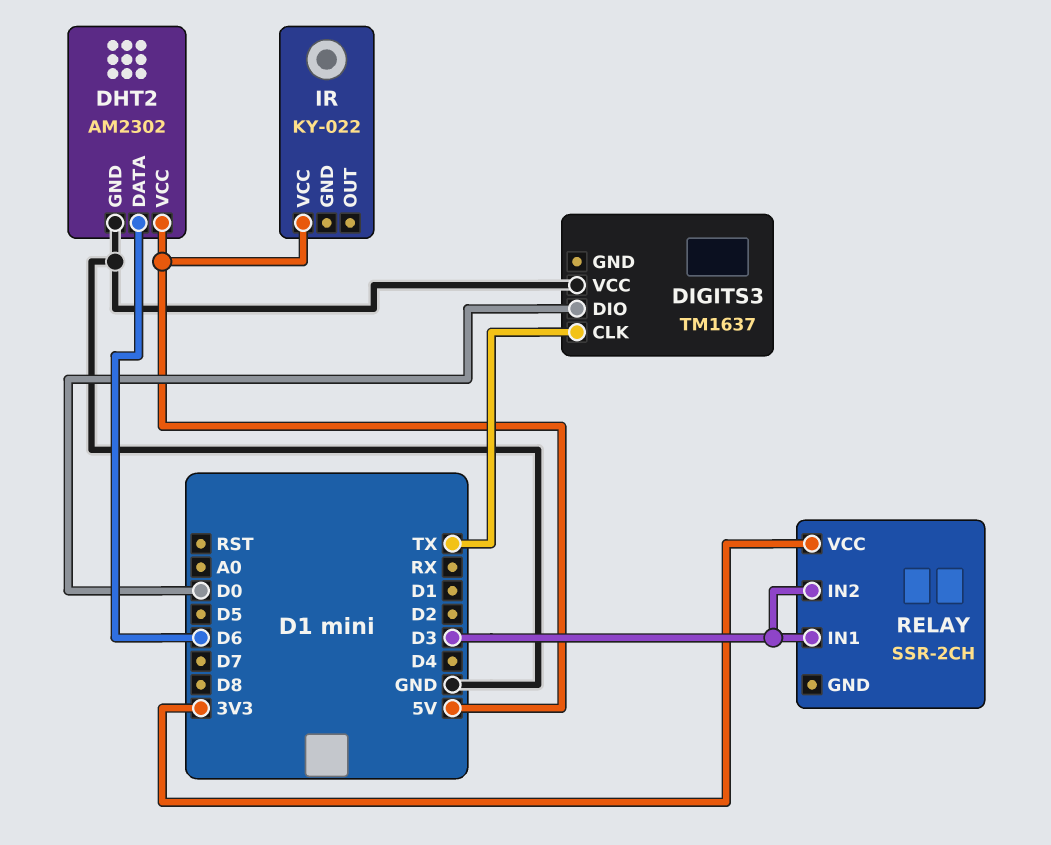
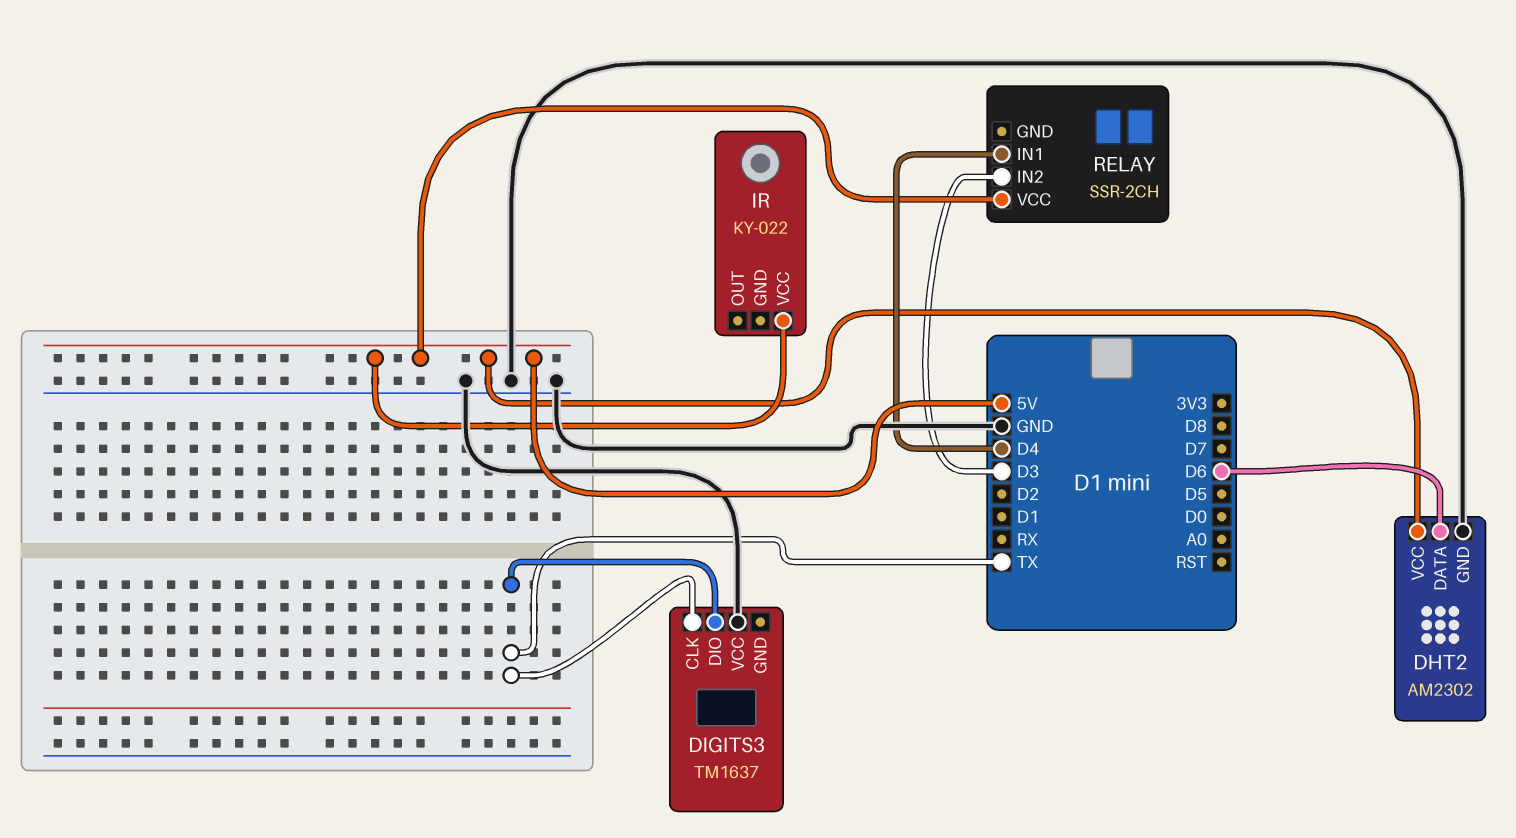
DIGITS3 pin DIO: D0 -> TX
RELAY pin IN1: D3 -> D4
RELAY pin VCC: 3V3 -> 5V

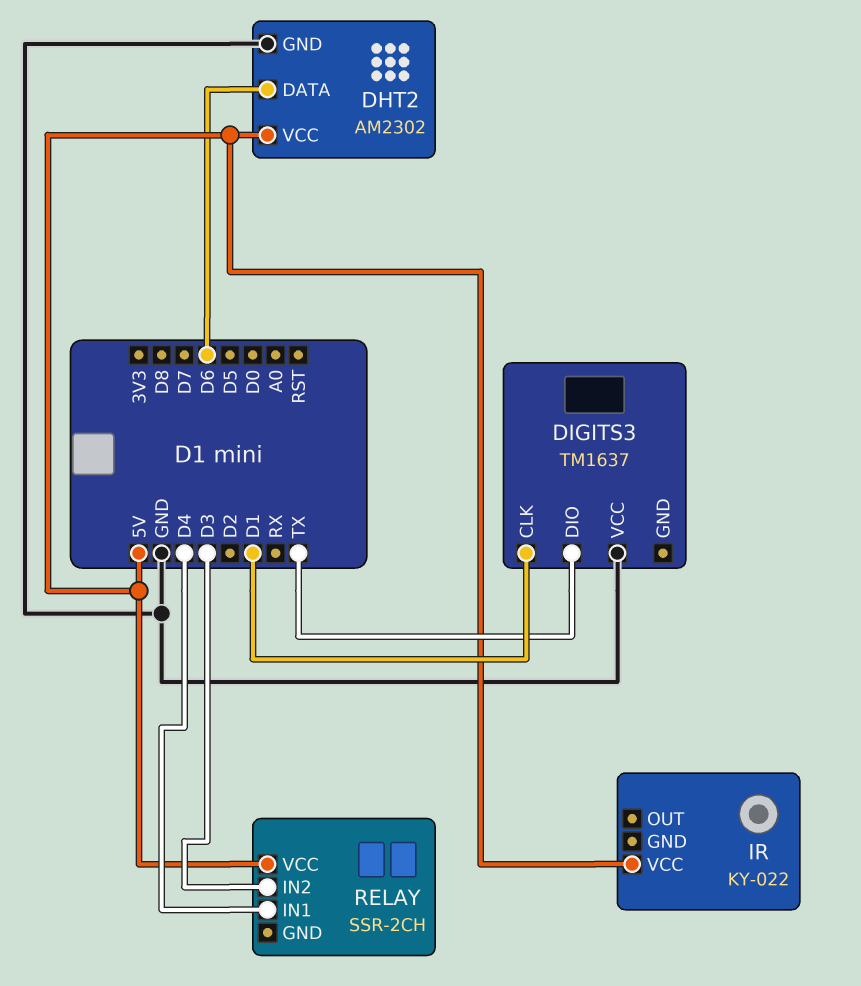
DIGITS3 pin CLK: TX -> D1

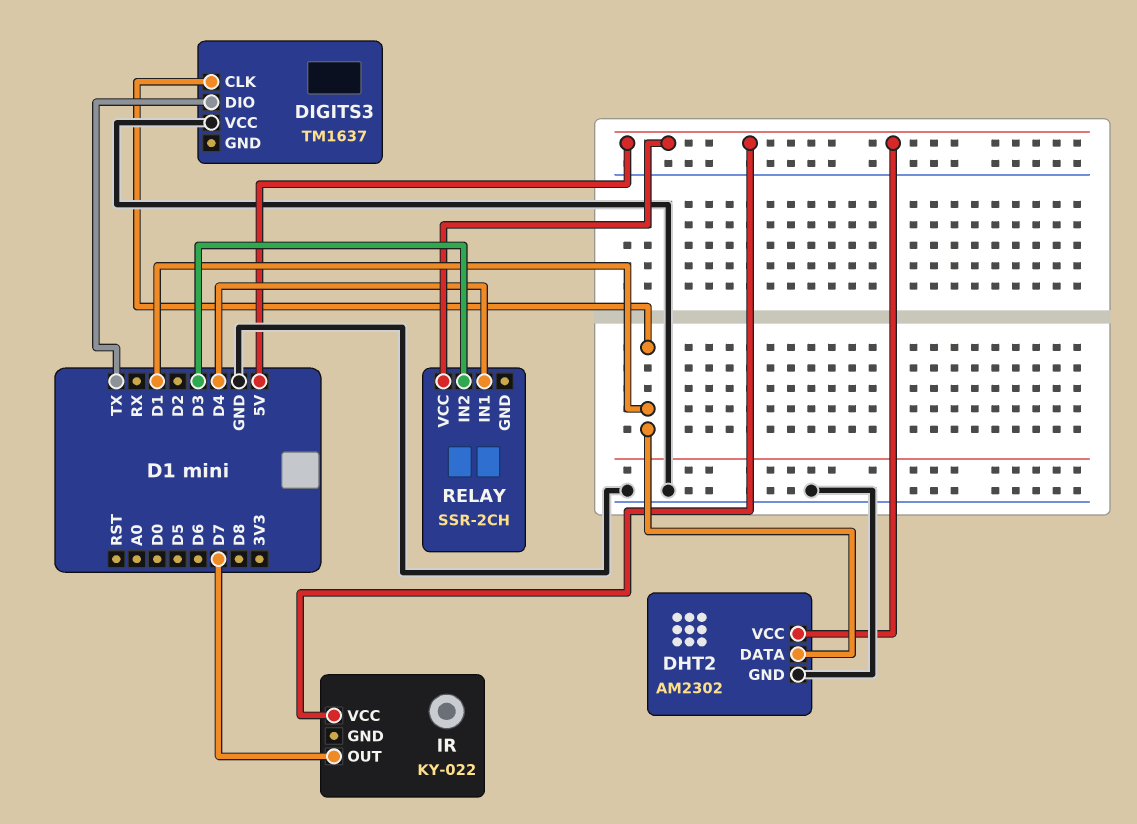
DHT2 pin DATA: D6 -> D1
IR pin OUT: none -> D7

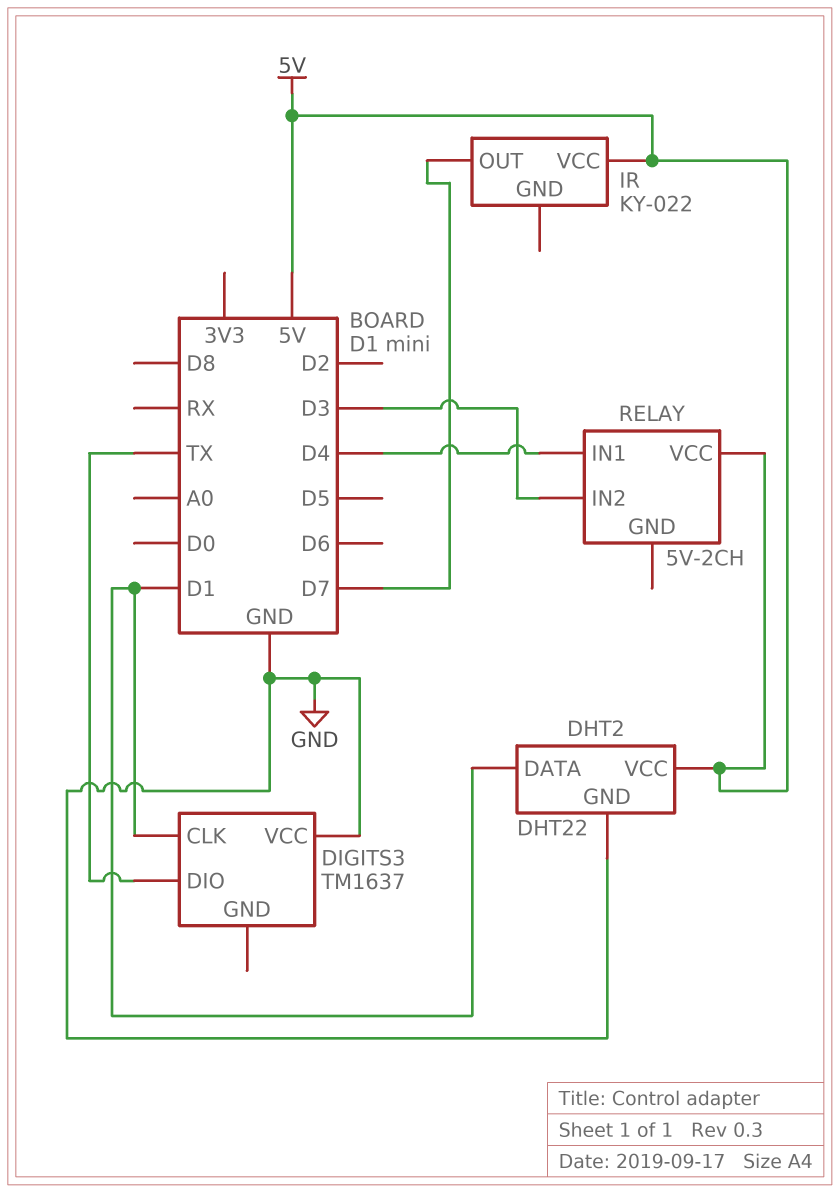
DHT2: AM2302 -> DHT22
RELAY: SSR-2CH -> 5V-2CH

